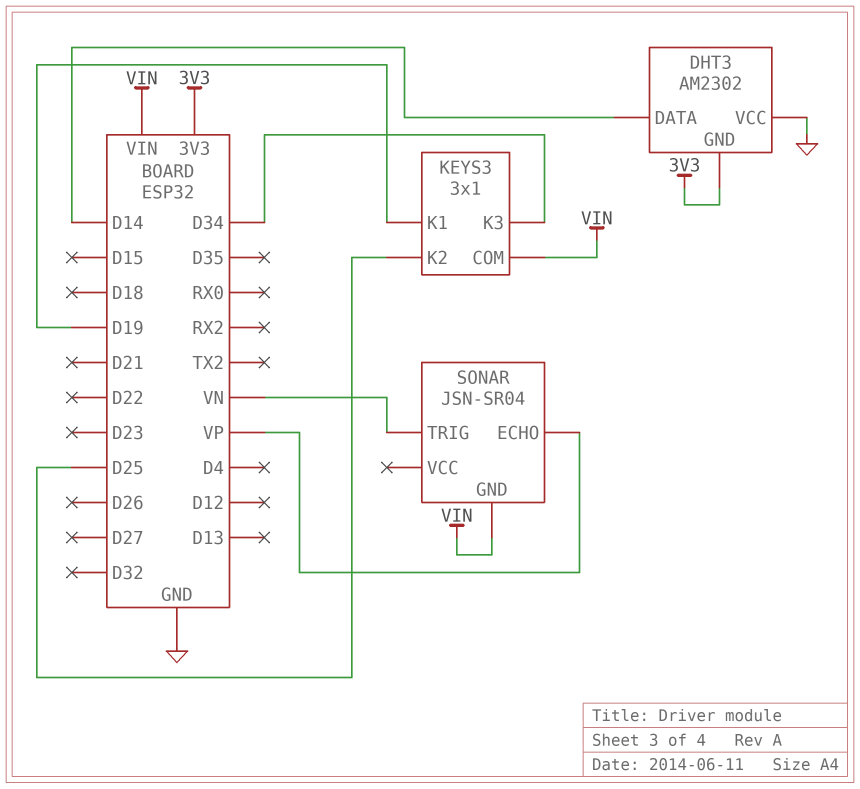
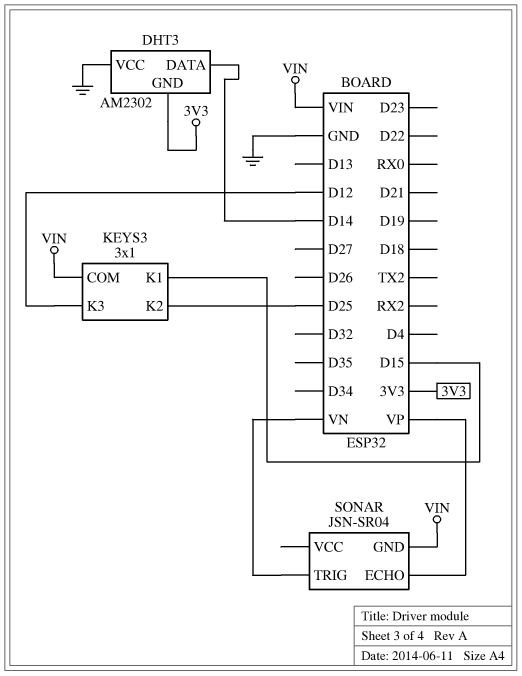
KEYS3 pin K1: D19 -> D15
KEYS3 pin K3: D34 -> D12

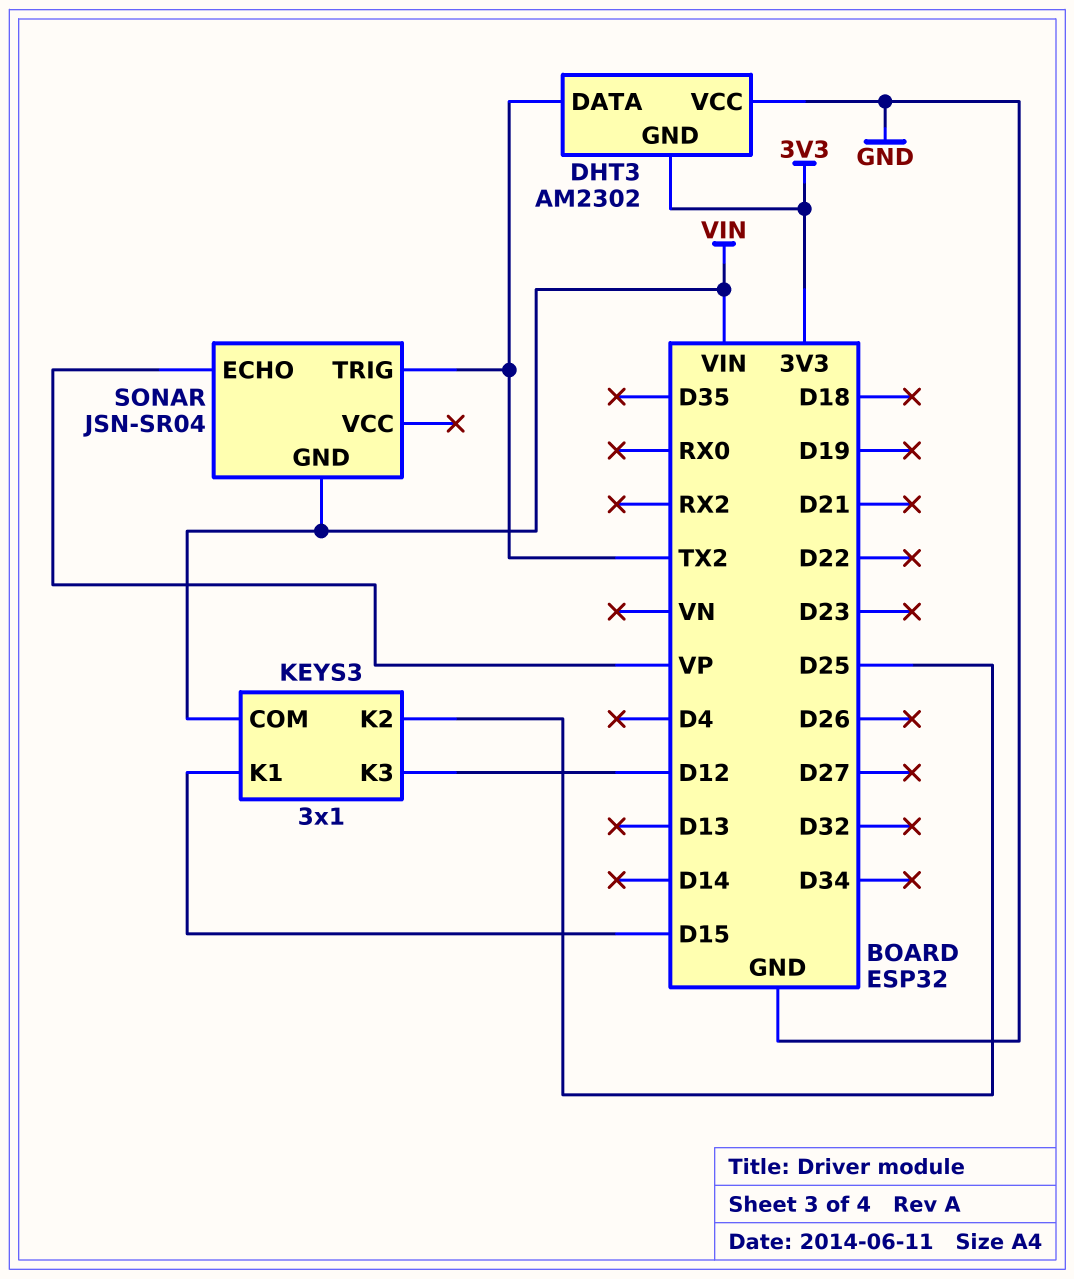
DHT3 pin DATA: D14 -> TX2
SONAR pin TRIG: VN -> TX2

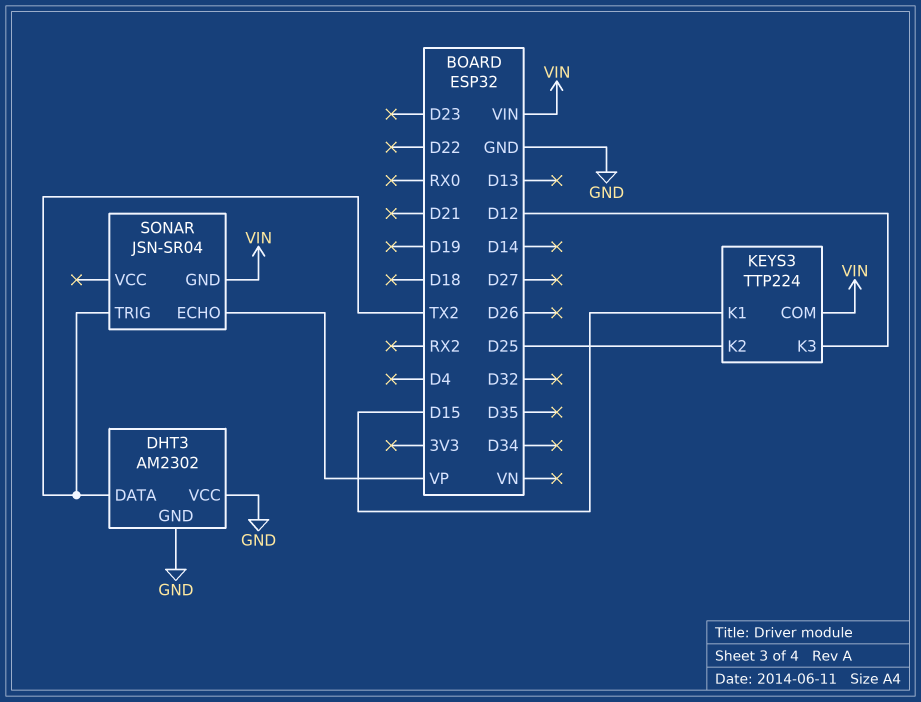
DHT3 pin GND: 3V3 -> GND
KEYS3: 3x1 -> TTP224

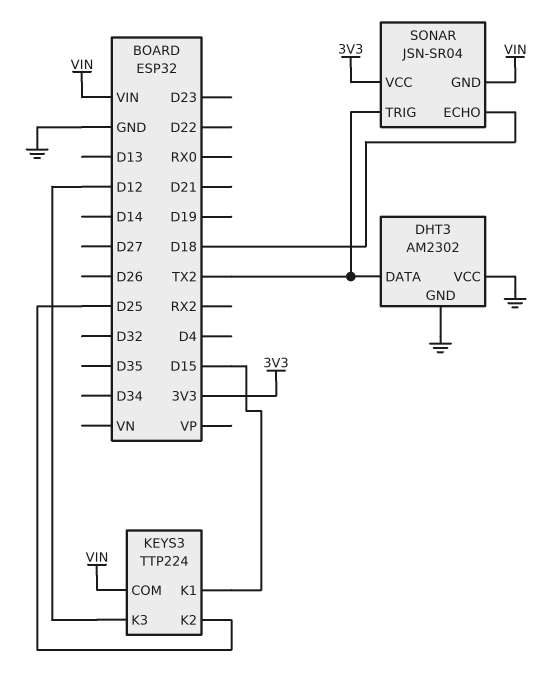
SONAR pin ECHO: VP -> D18
SONAR pin VCC: none -> 3V3

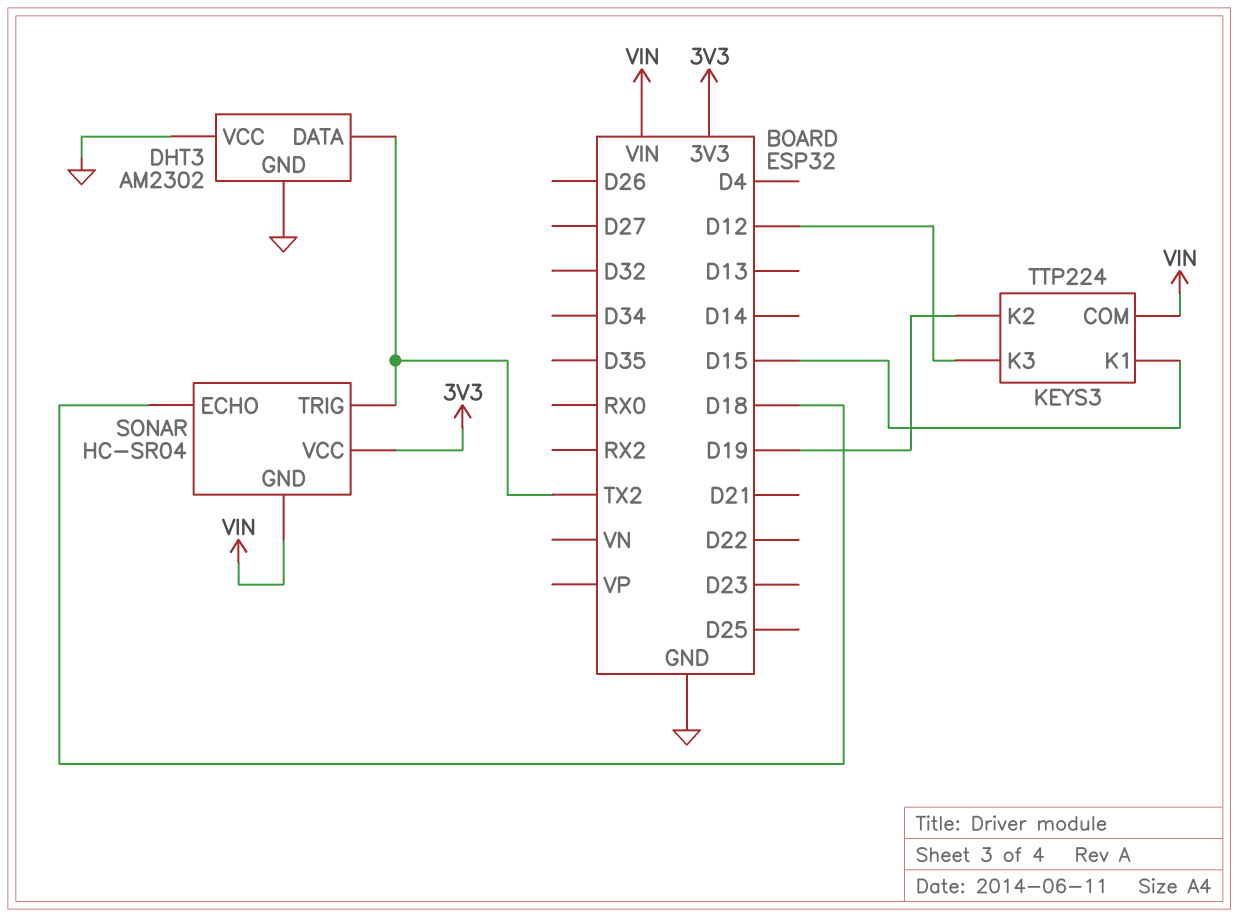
KEYS3 pin K2: D25 -> D19
SONAR: JSN-SR04 -> HC-SR04

